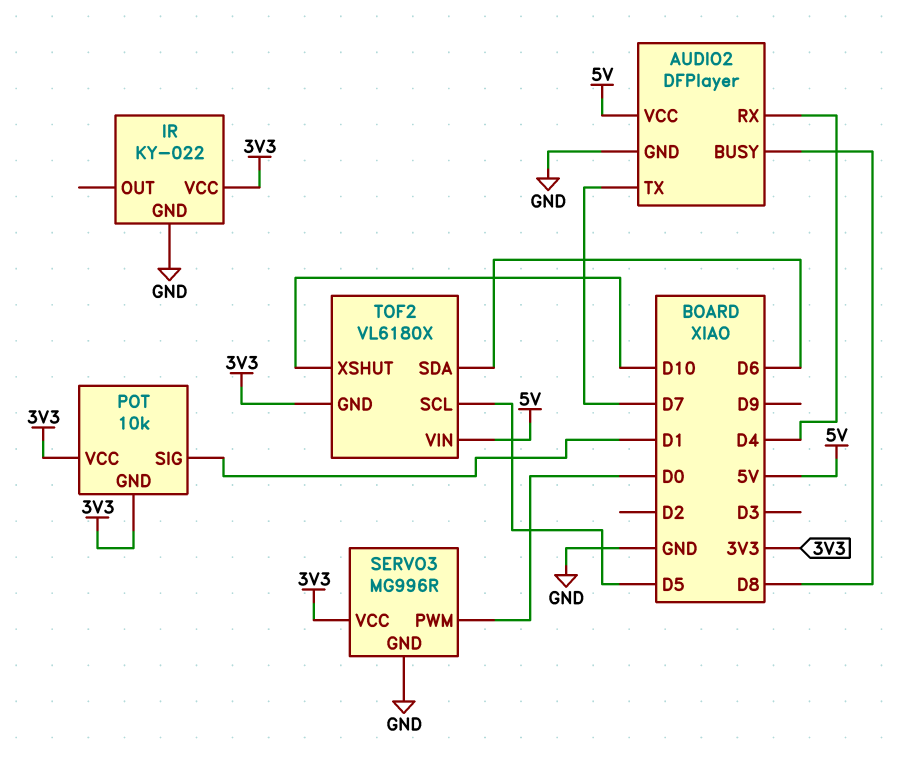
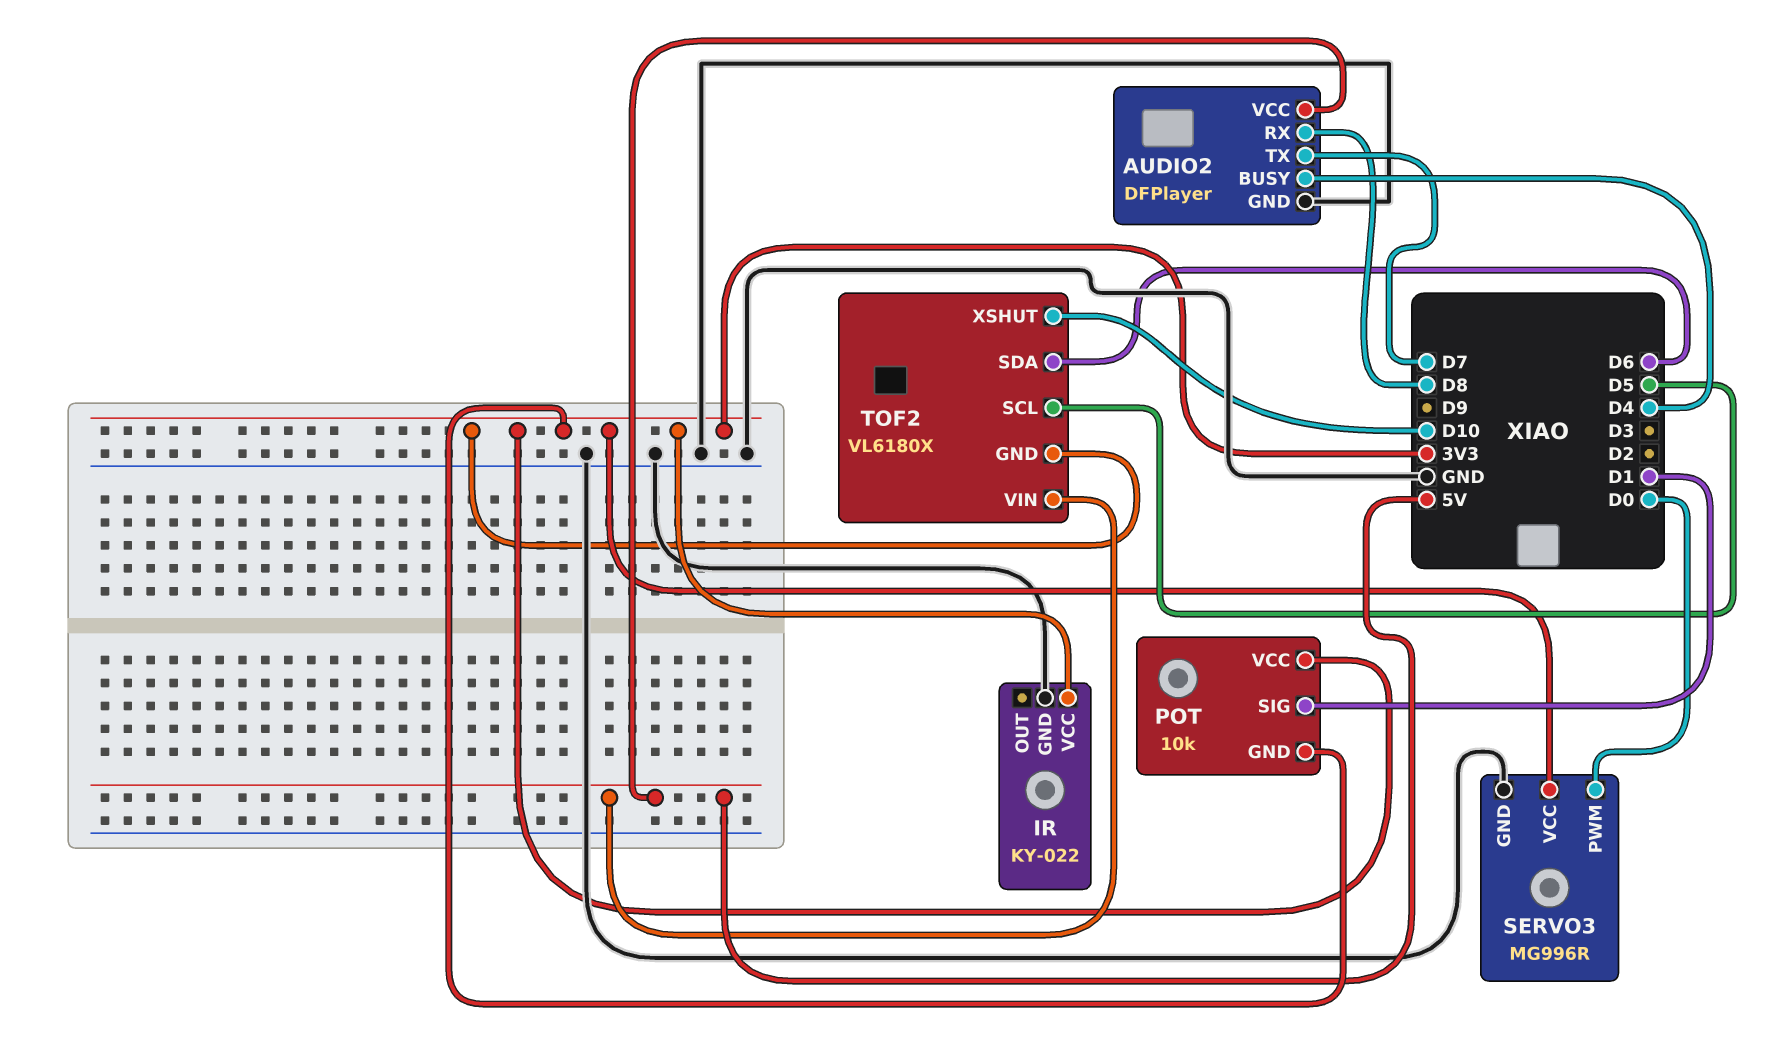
AUDIO2 pin BUSY: D8 -> D4
AUDIO2 pin RX: D4 -> D8

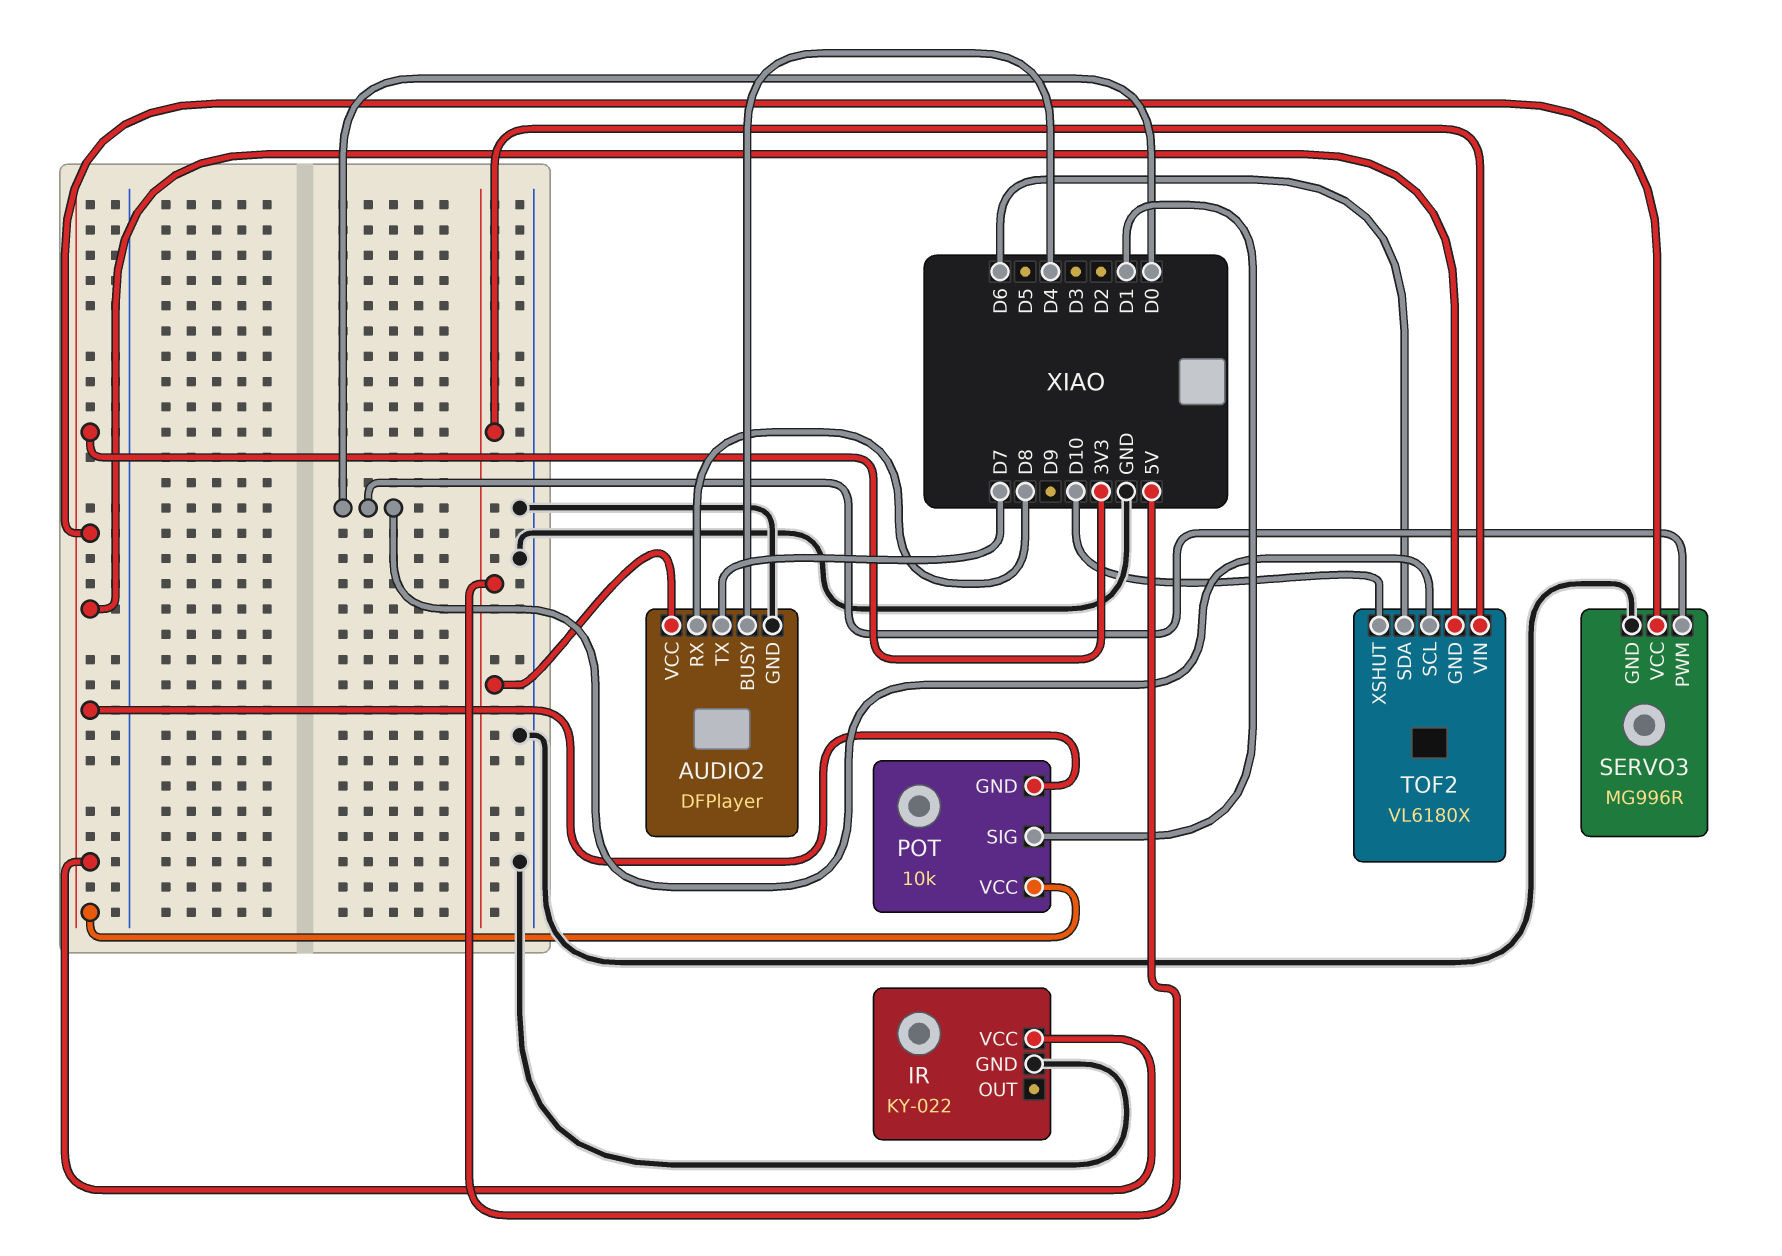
TOF2 pin SCL: D5 -> D0

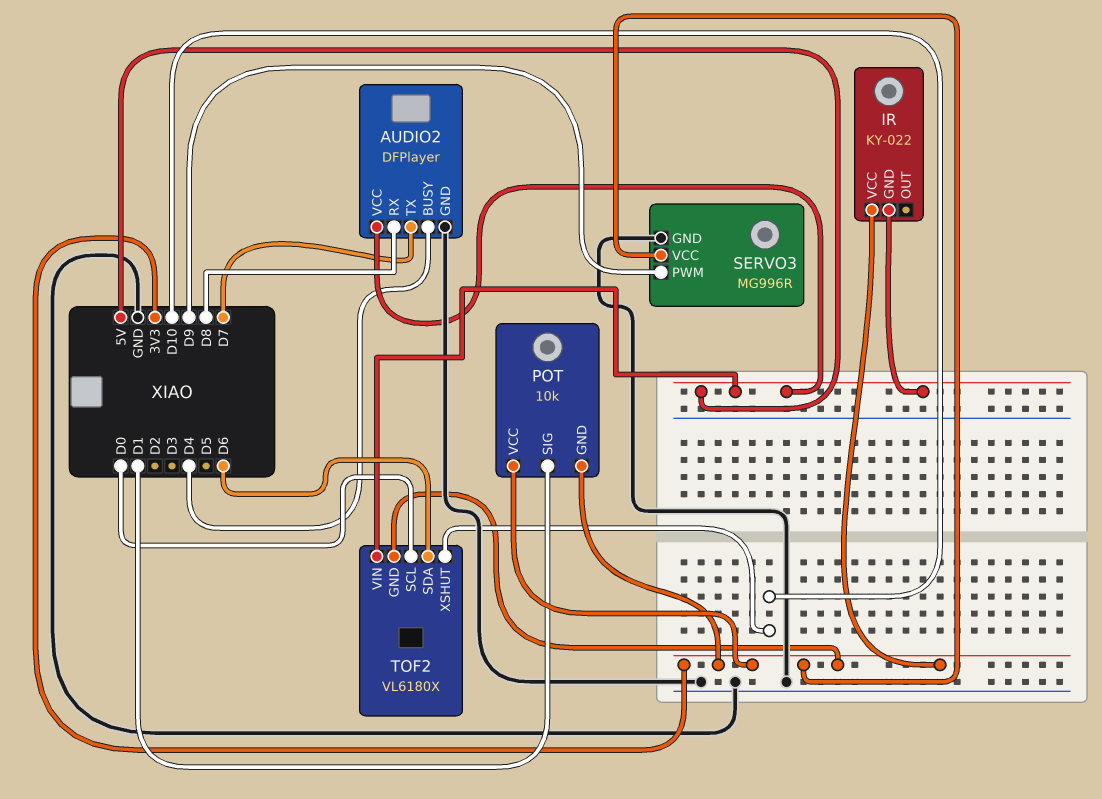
IR pin GND: GND -> 5V
SERVO3 pin PWM: D0 -> D9

